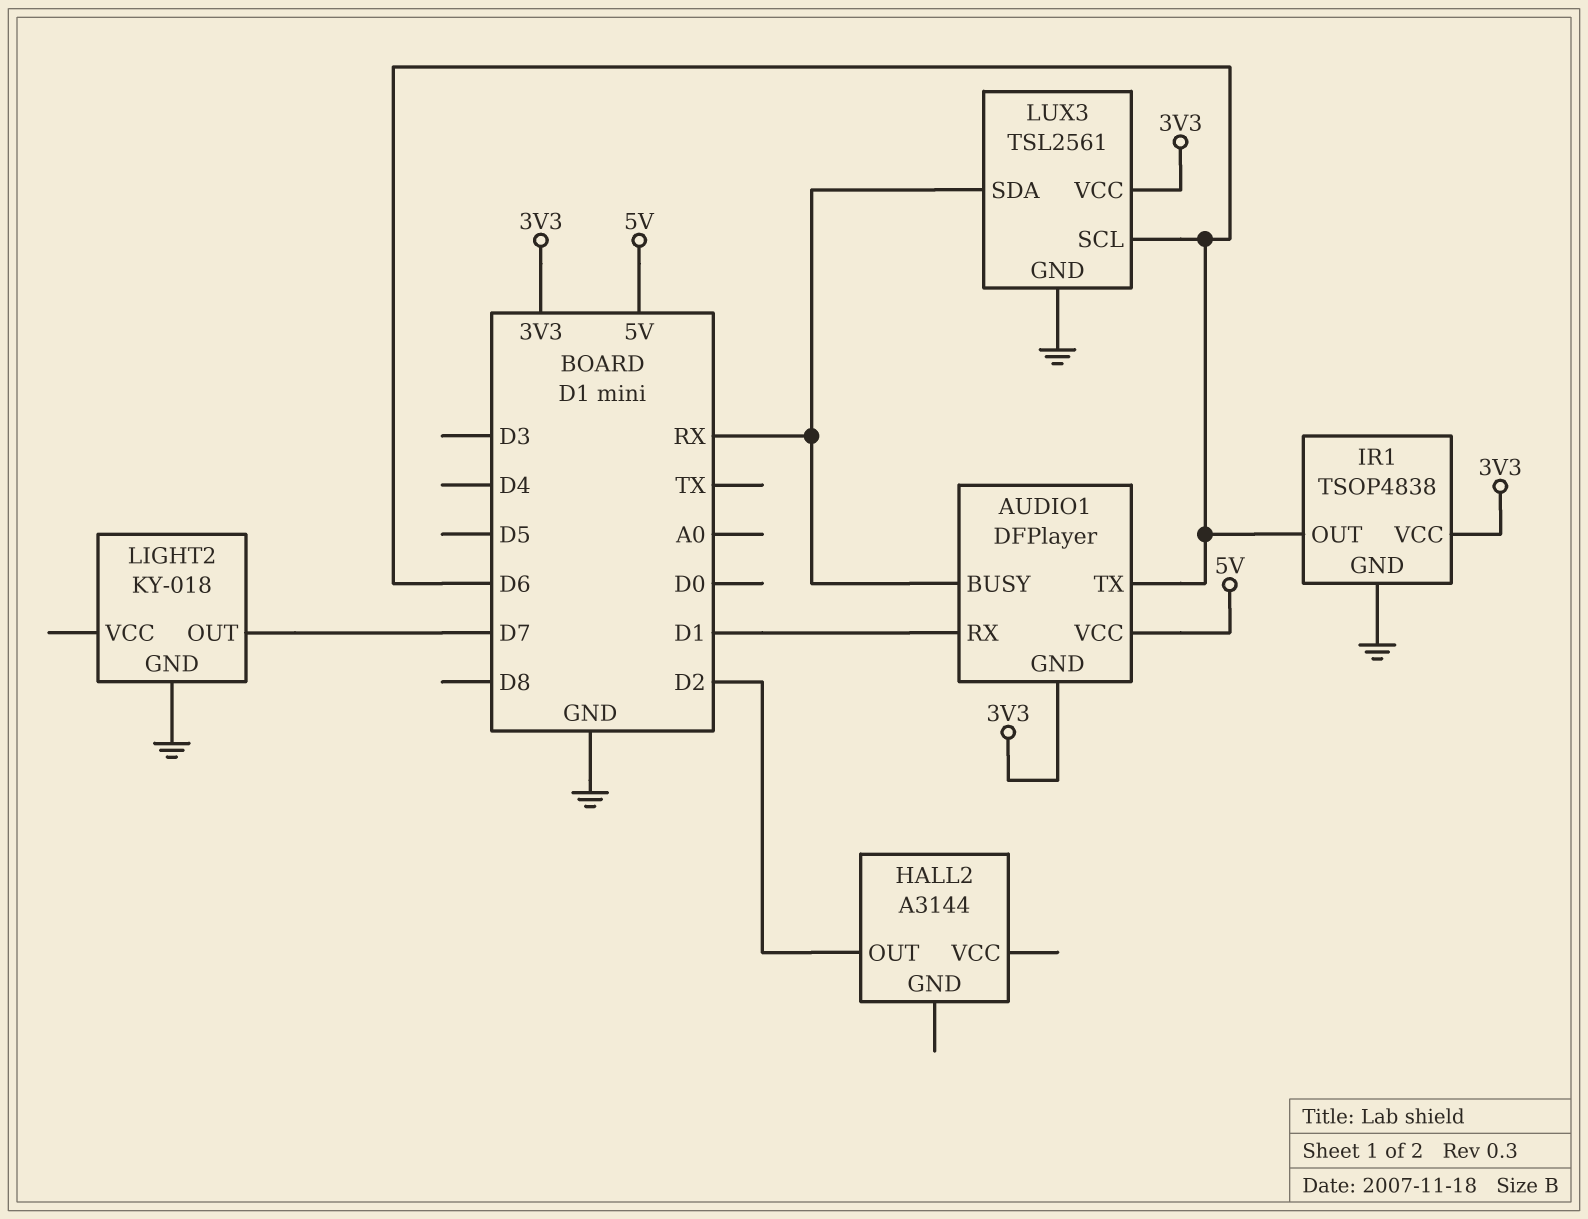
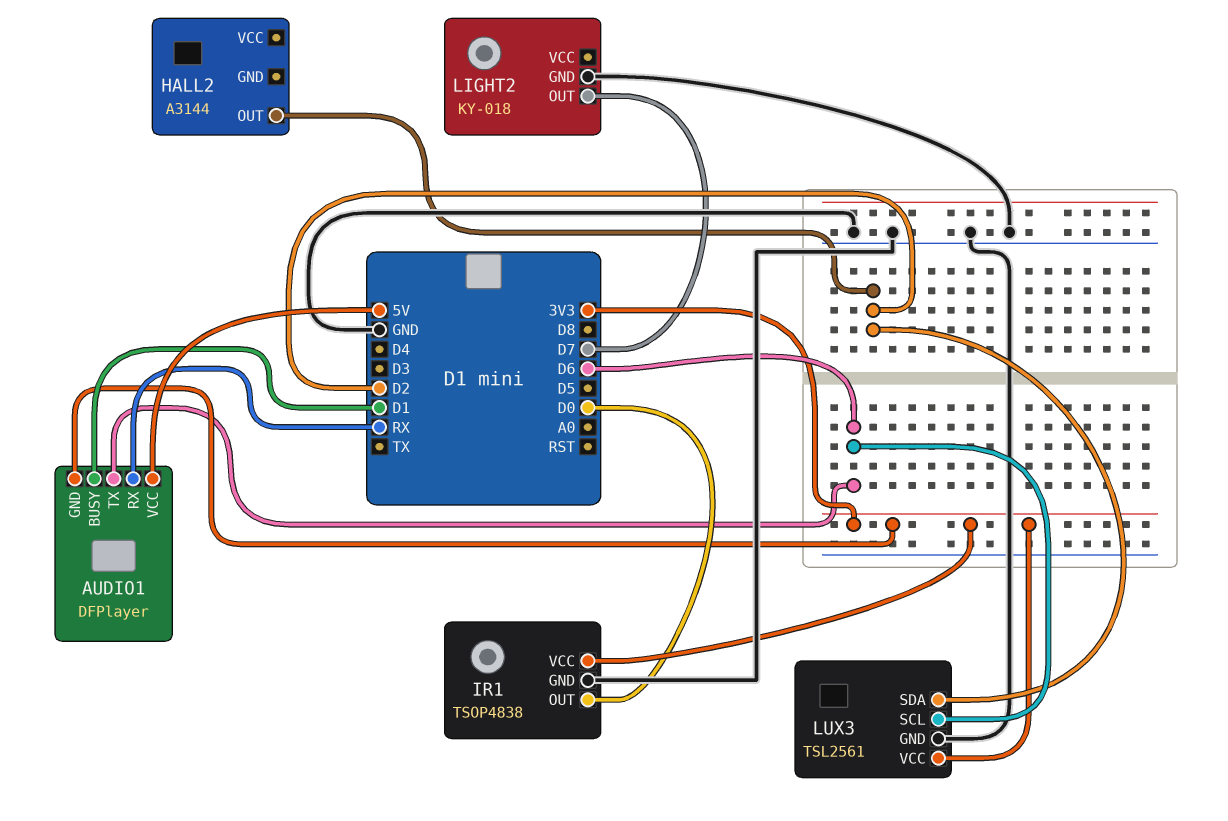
AUDIO1 pin BUSY: RX -> D1
AUDIO1 pin RX: D1 -> RX
IR1 pin OUT: D6 -> D0
LUX3 pin SDA: RX -> D2

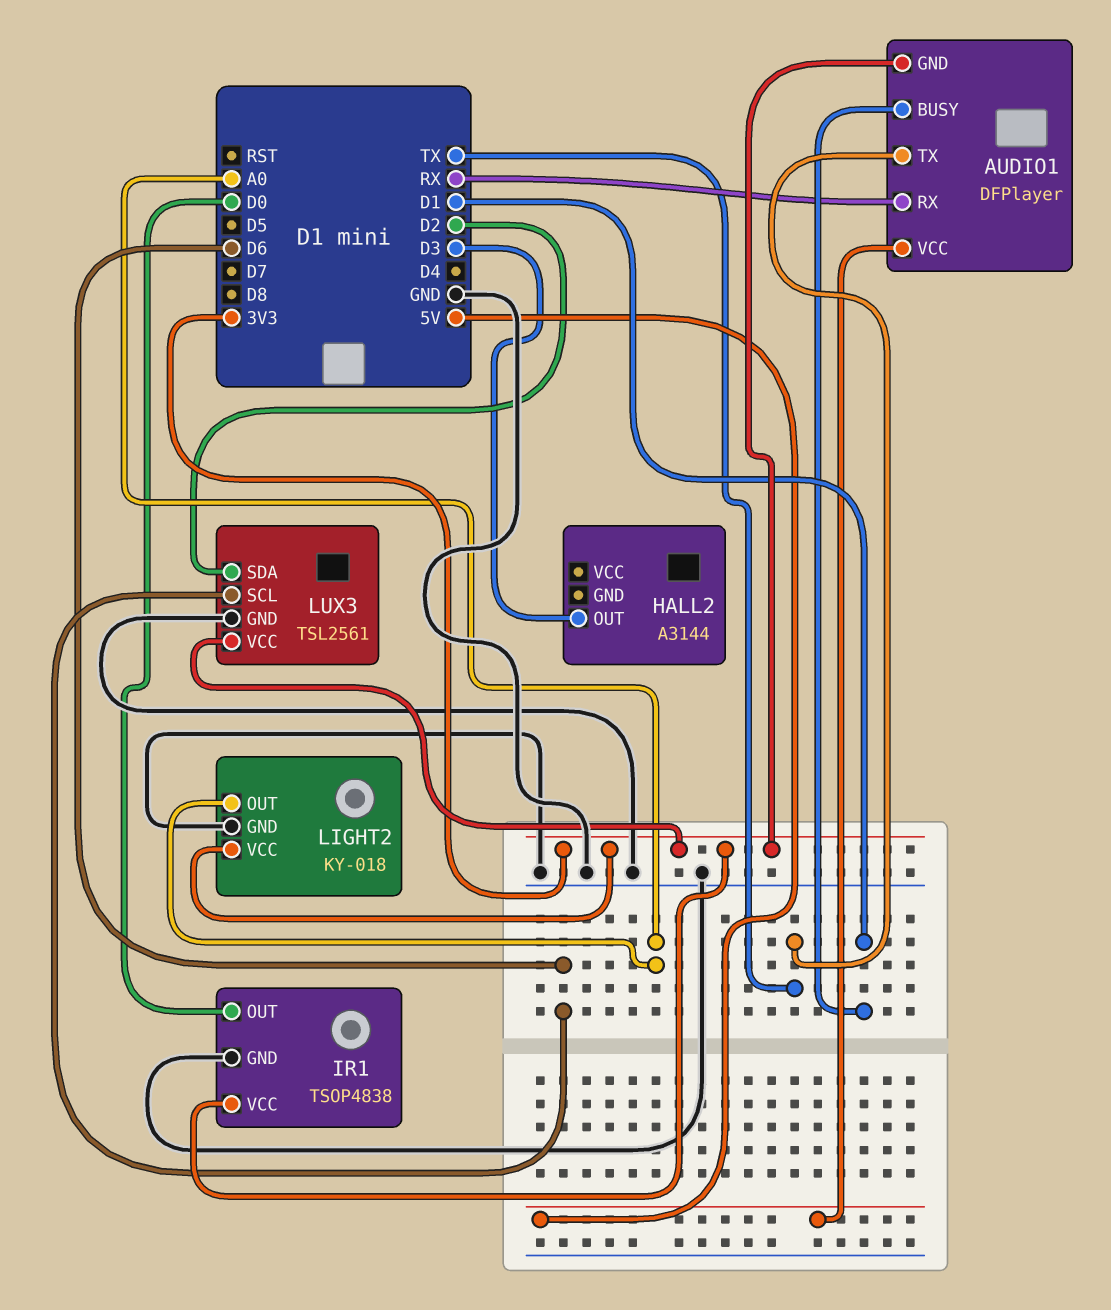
AUDIO1 pin TX: D6 -> TX
HALL2 pin OUT: D2 -> D3
LIGHT2 pin OUT: D7 -> A0
LIGHT2 pin VCC: none -> 3V3

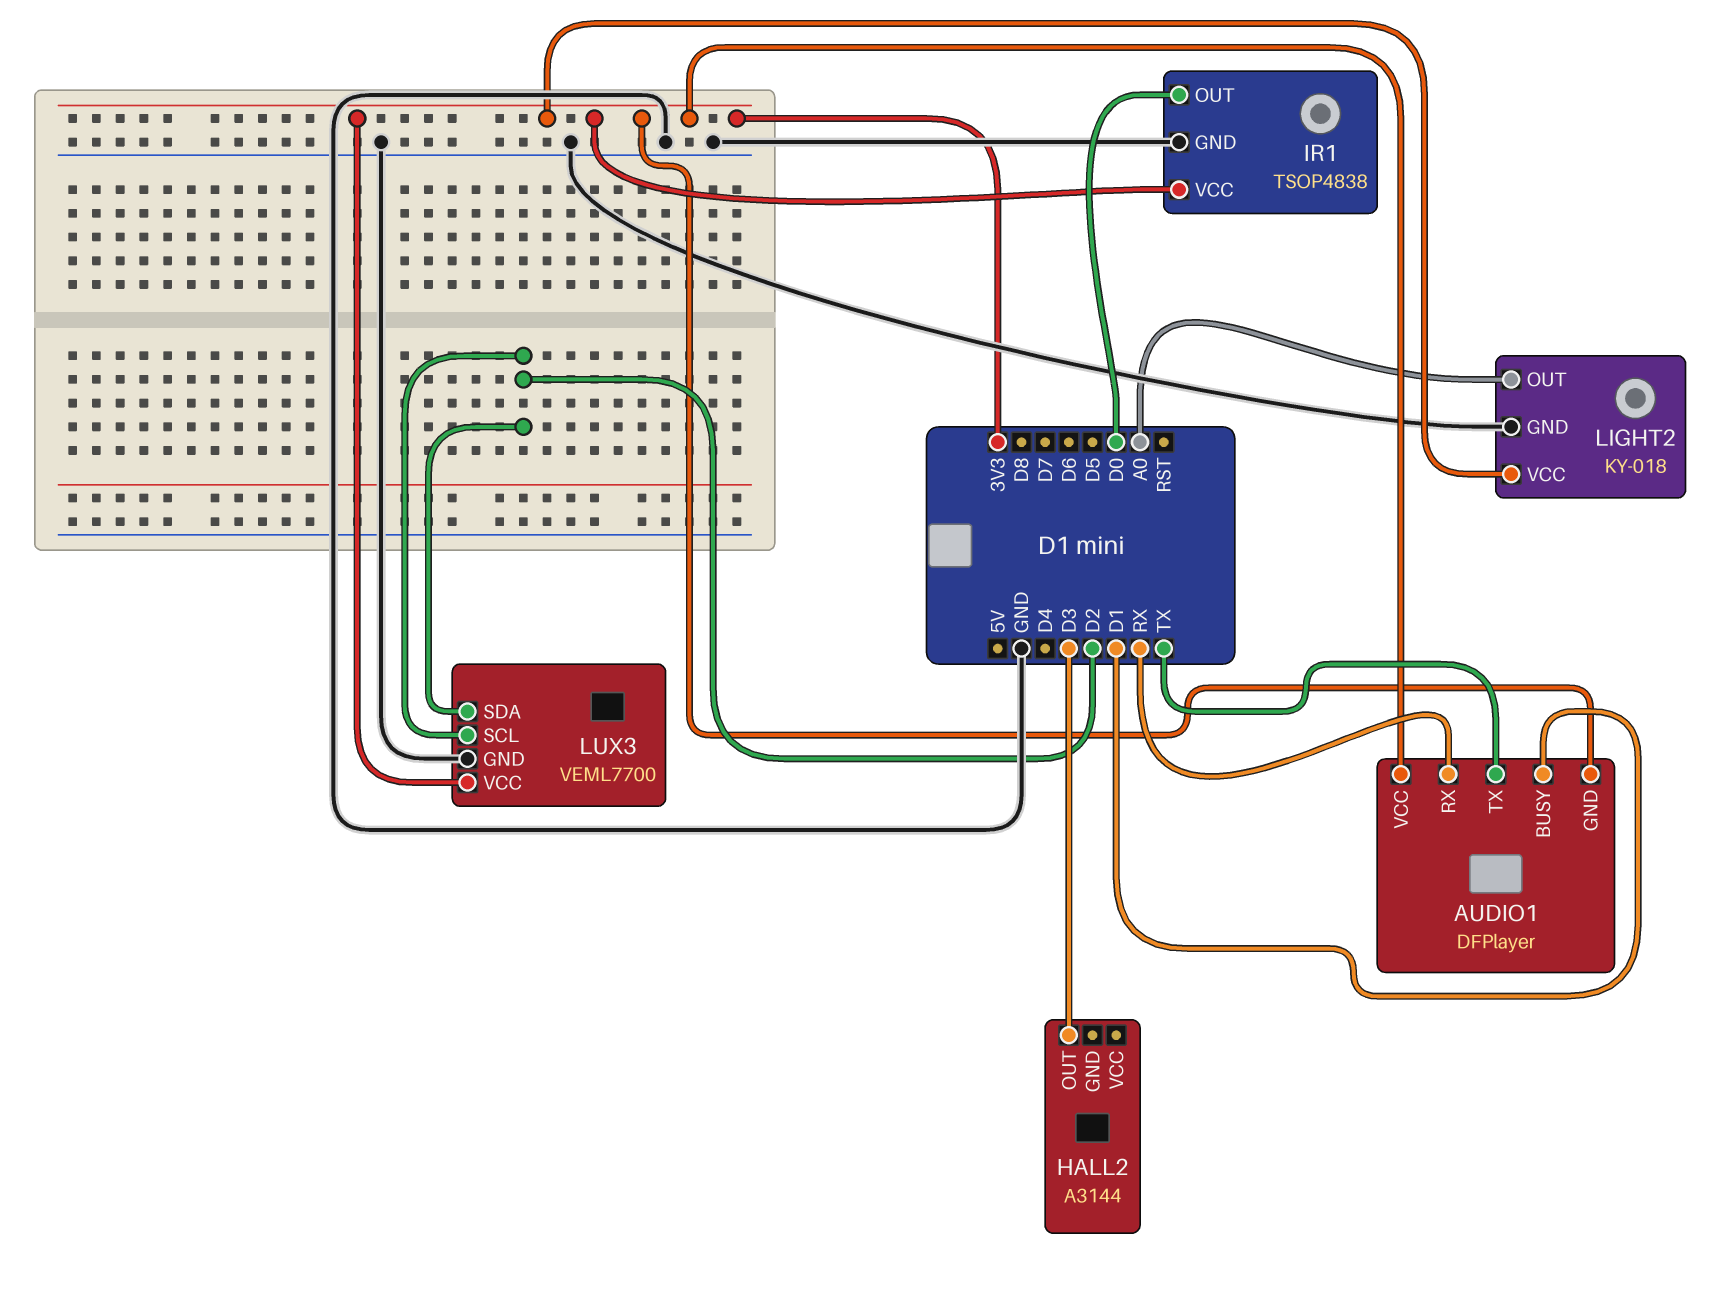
AUDIO1 pin VCC: 5V -> 3V3
LUX3: TSL2561 -> VEML7700
LUX3 pin SCL: D6 -> D2

